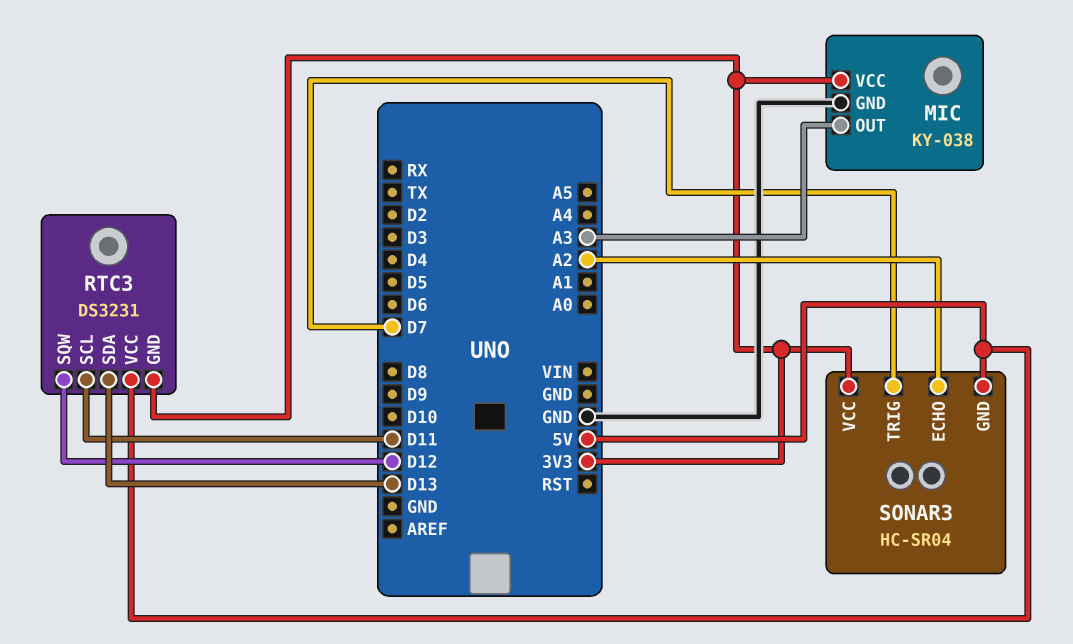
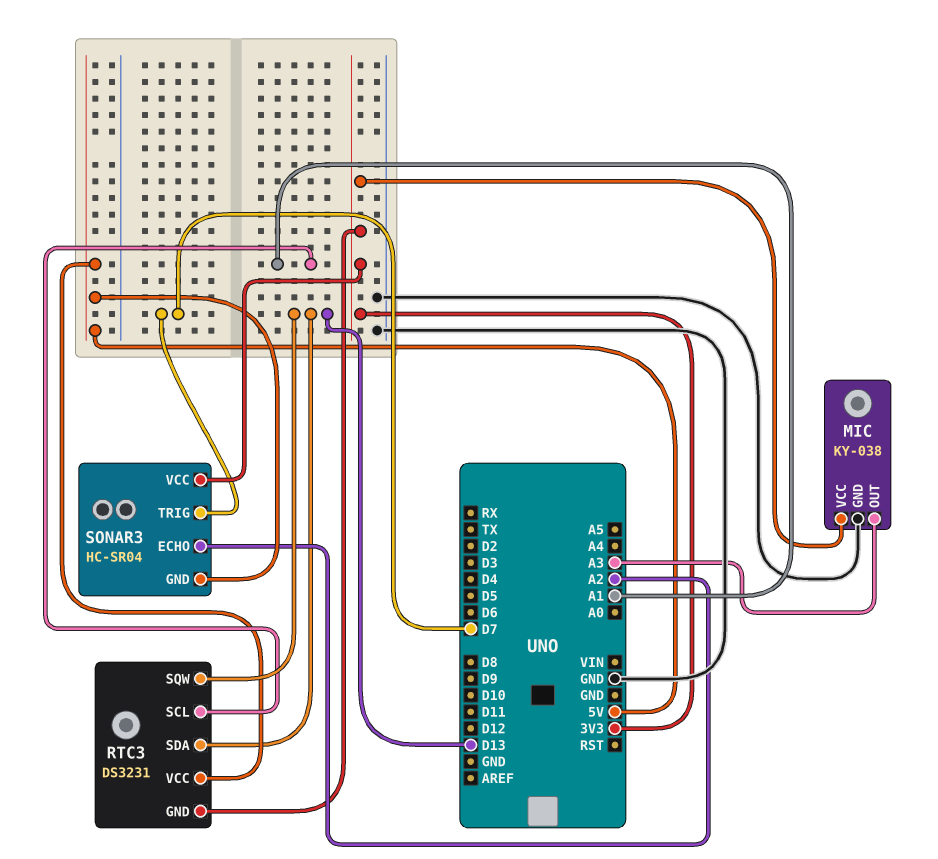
RTC3 pin SCL: D11 -> A1
RTC3 pin SQW: D12 -> D13

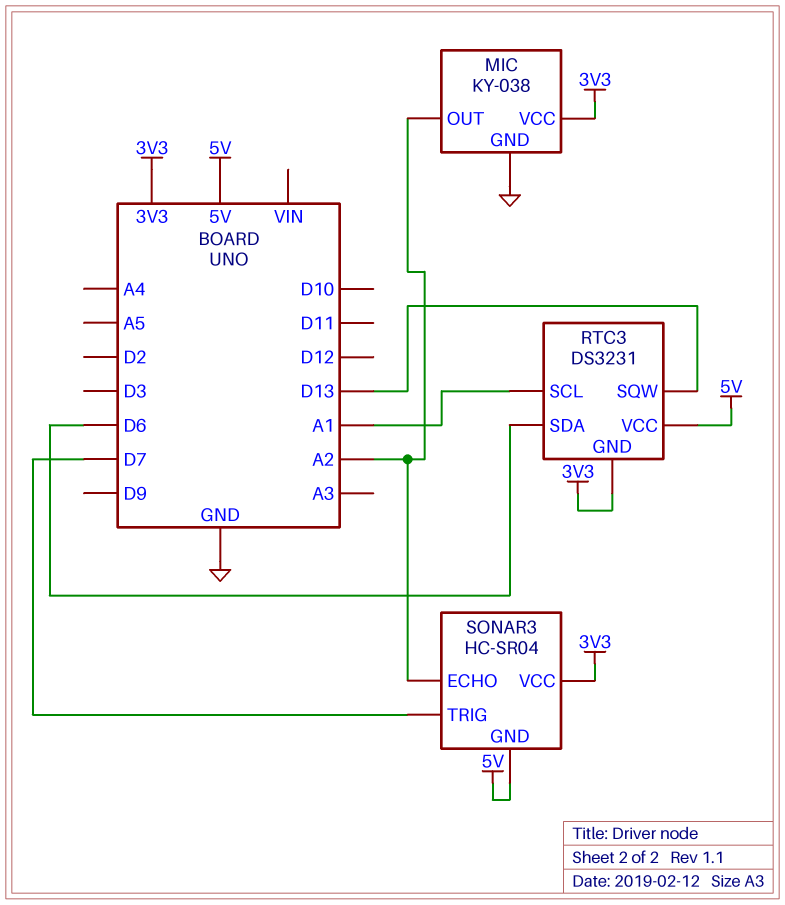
MIC pin OUT: A3 -> A2
RTC3 pin SDA: D13 -> D6

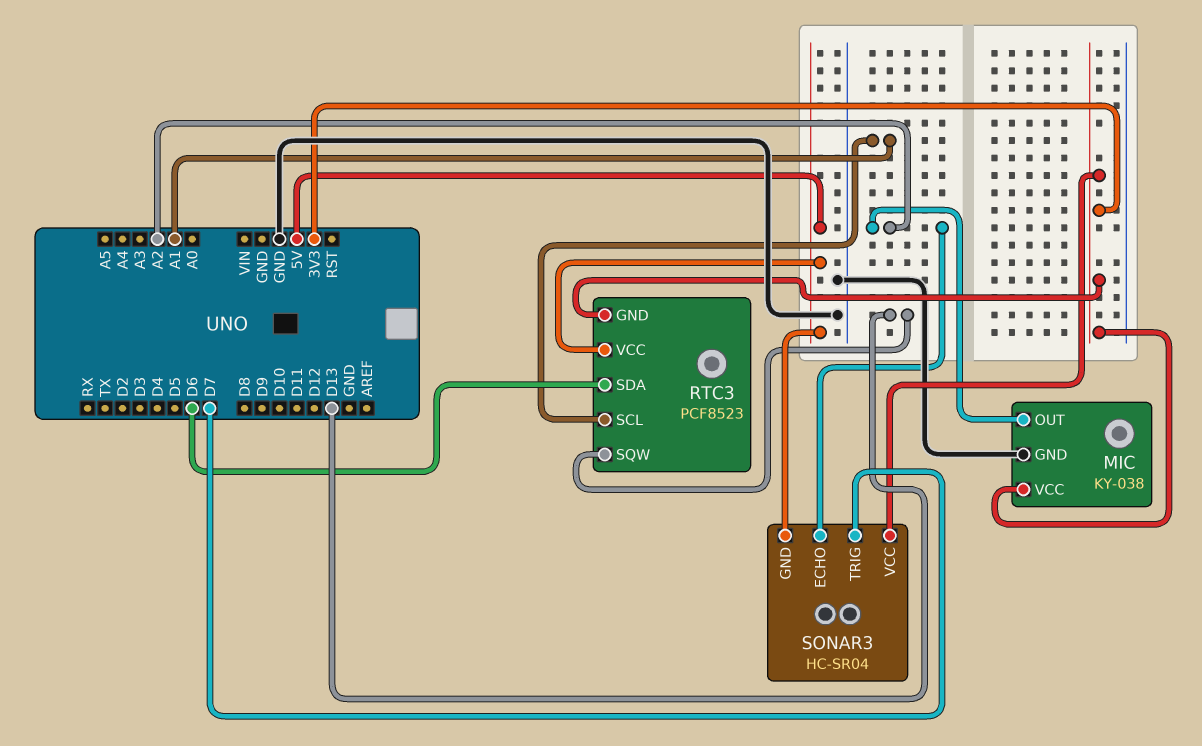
RTC3: DS3231 -> PCF8523

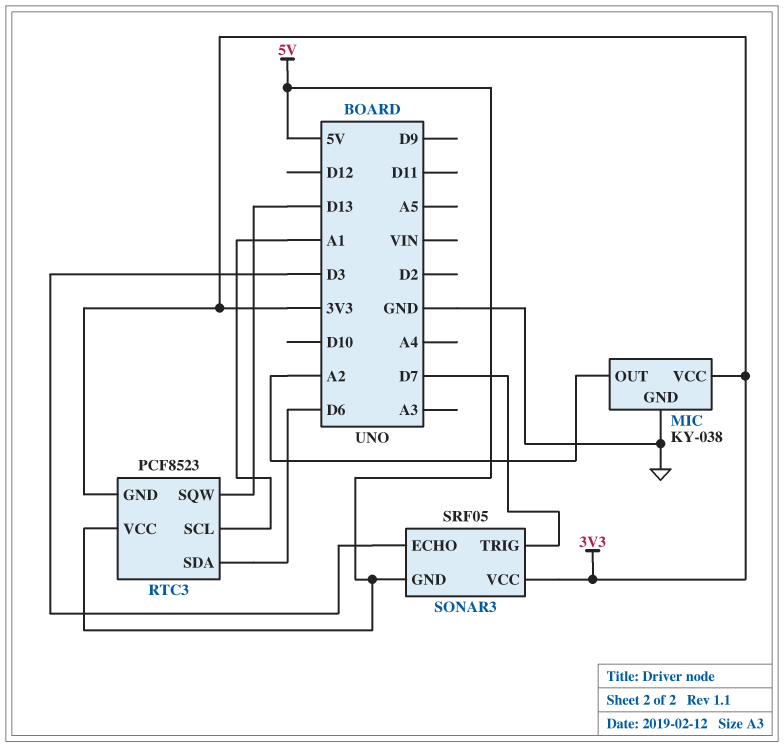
SONAR3: HC-SR04 -> SRF05
SONAR3 pin ECHO: A2 -> D3

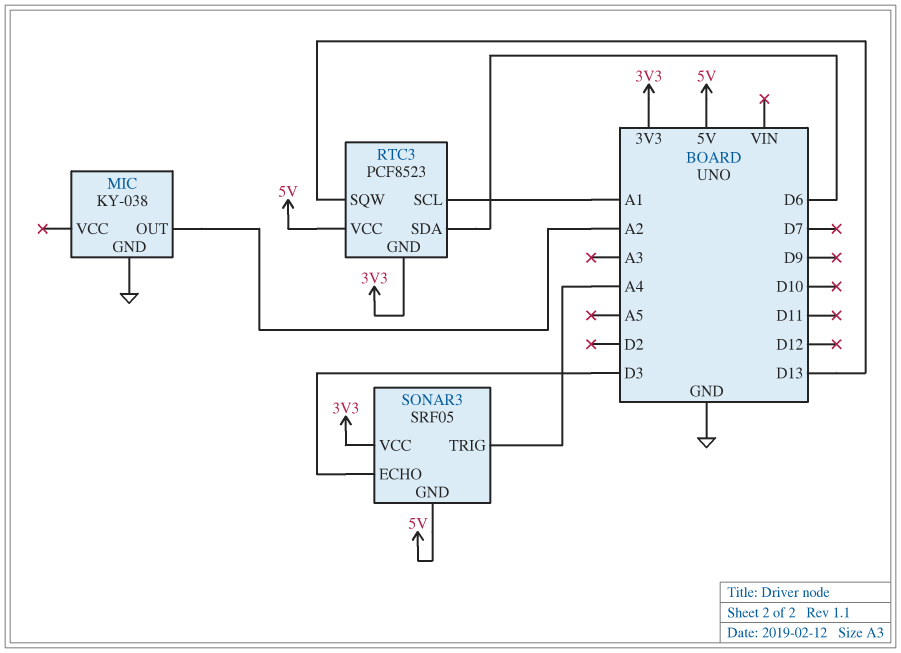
MIC pin VCC: 3V3 -> none
SONAR3 pin TRIG: D7 -> A4

